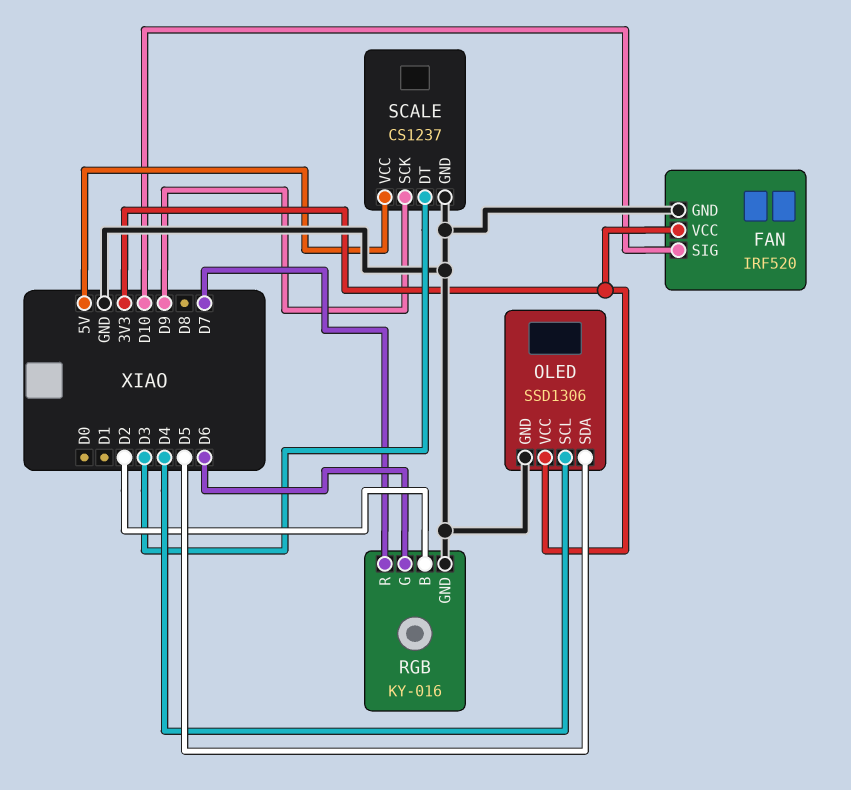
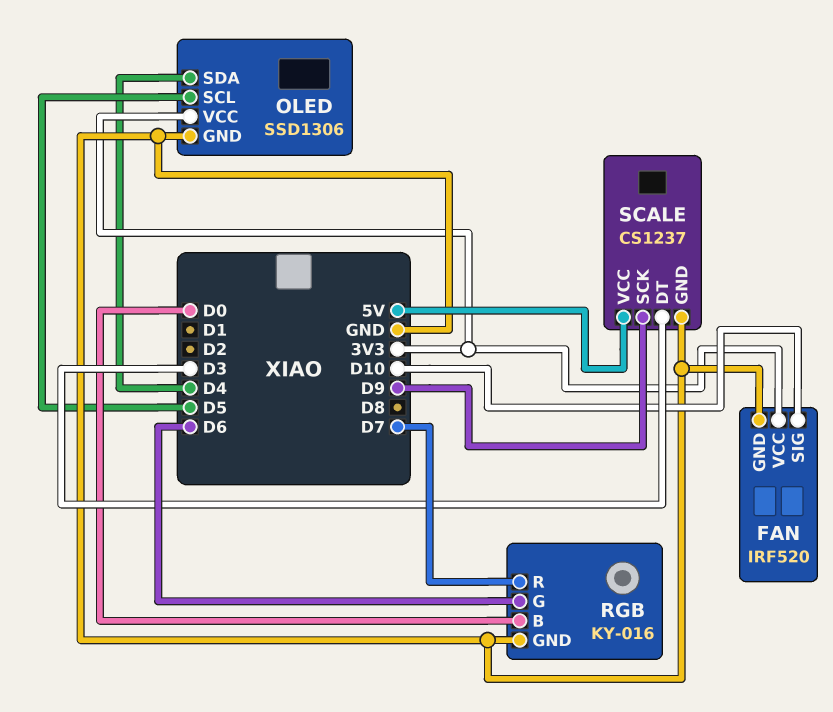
OLED pin SCL: D4 -> D5
OLED pin SDA: D5 -> D4
RGB pin B: D2 -> D0

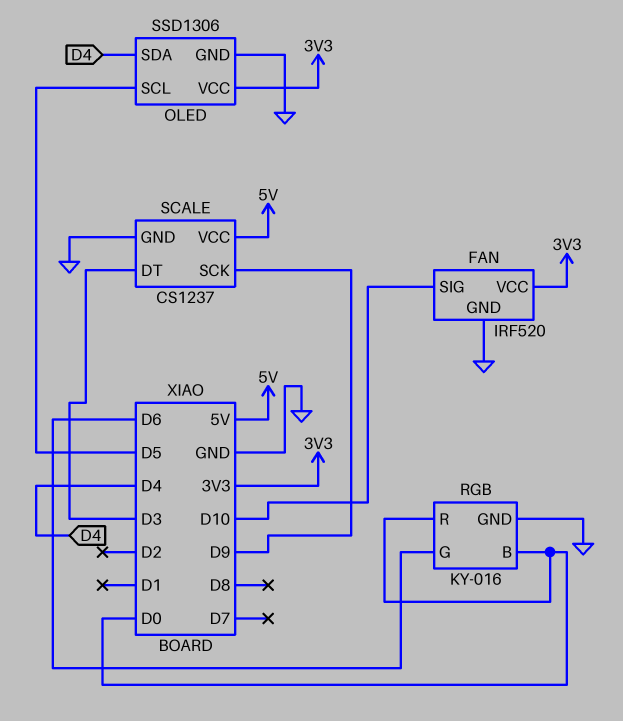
RGB pin R: D7 -> D0

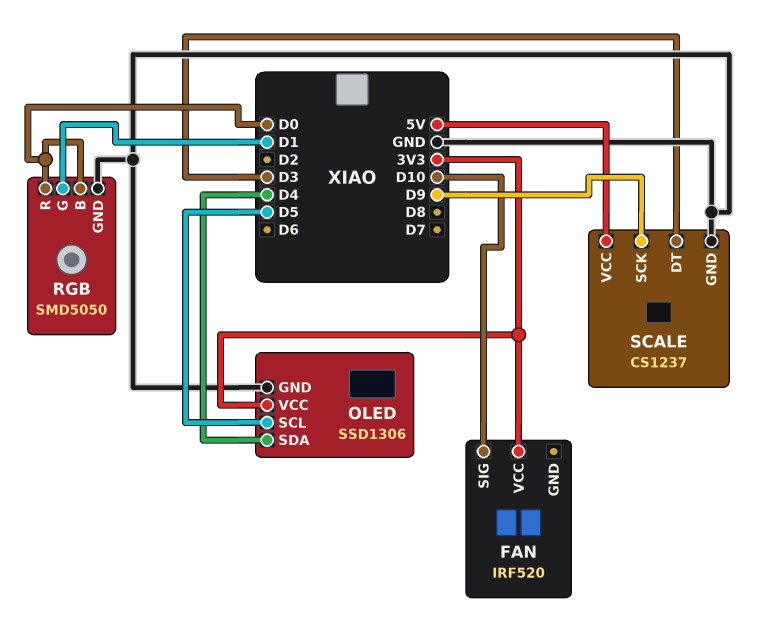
FAN pin GND: GND -> none
RGB: KY-016 -> SMD5050
RGB pin G: D6 -> D1

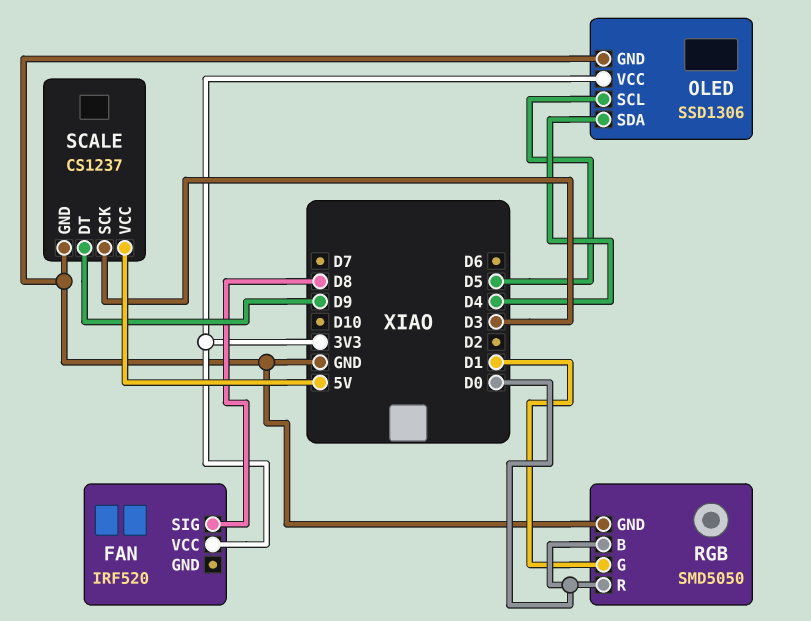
FAN pin SIG: D10 -> D8
SCALE pin DT: D3 -> D9
SCALE pin SCK: D9 -> D3

